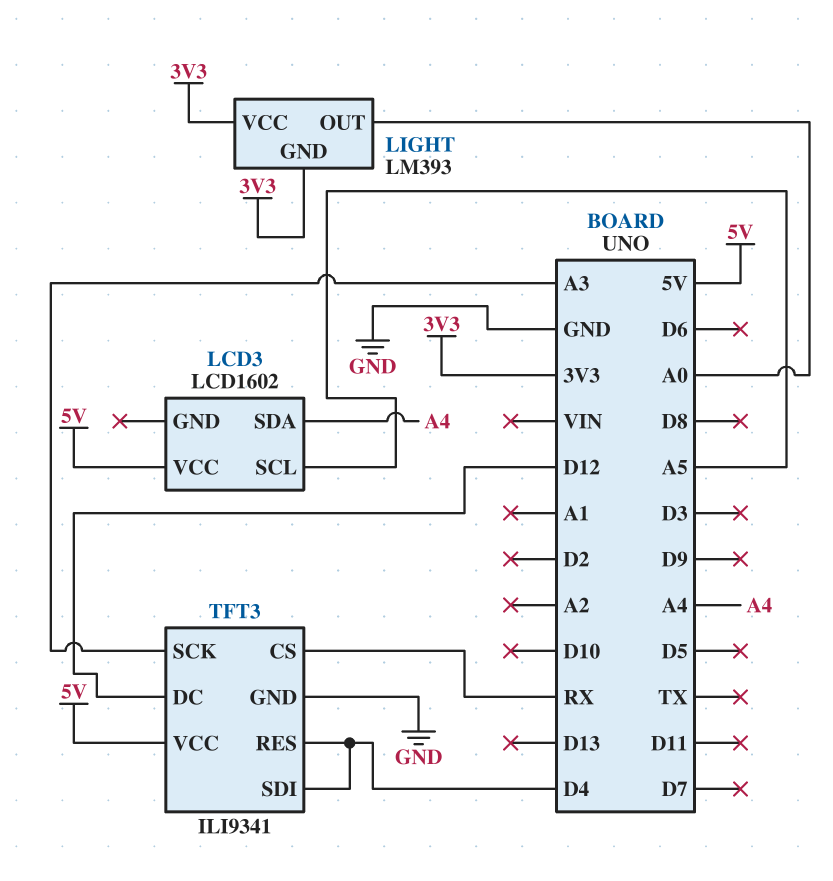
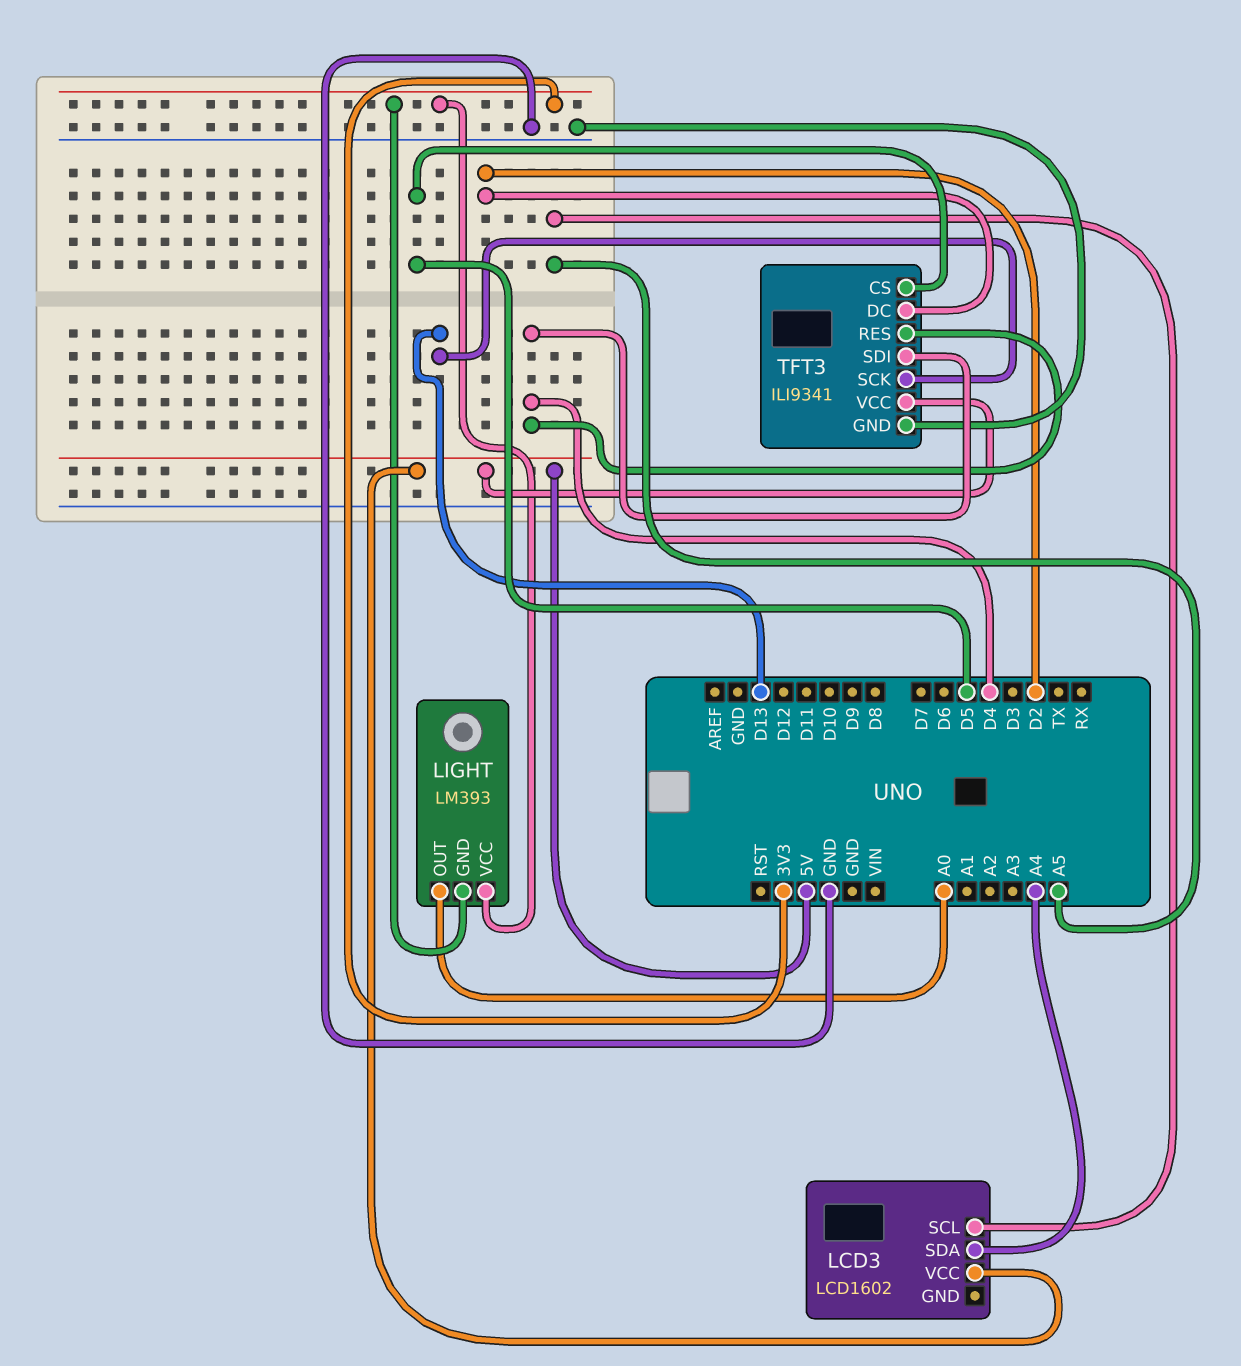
TFT3 pin CS: RX -> D5
TFT3 pin DC: D12 -> D2
TFT3 pin SCK: A3 -> D13

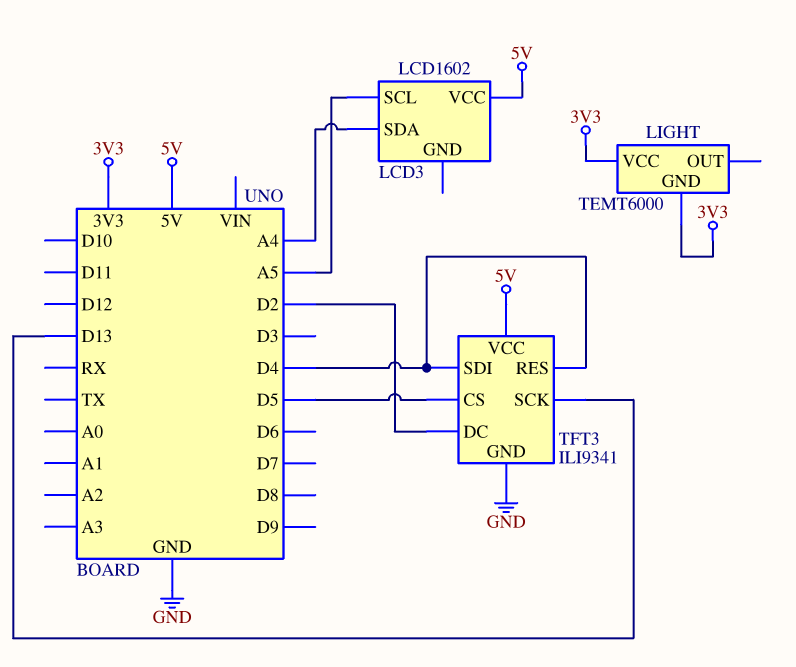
LIGHT: LM393 -> TEMT6000
LIGHT pin OUT: A0 -> none

